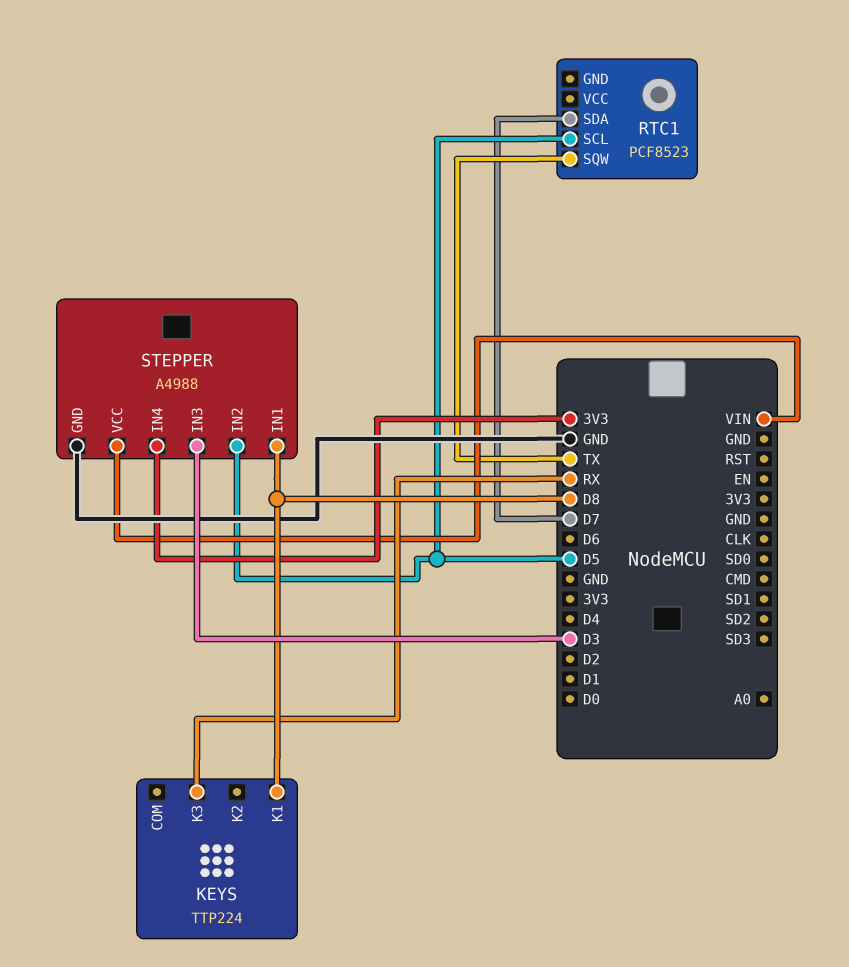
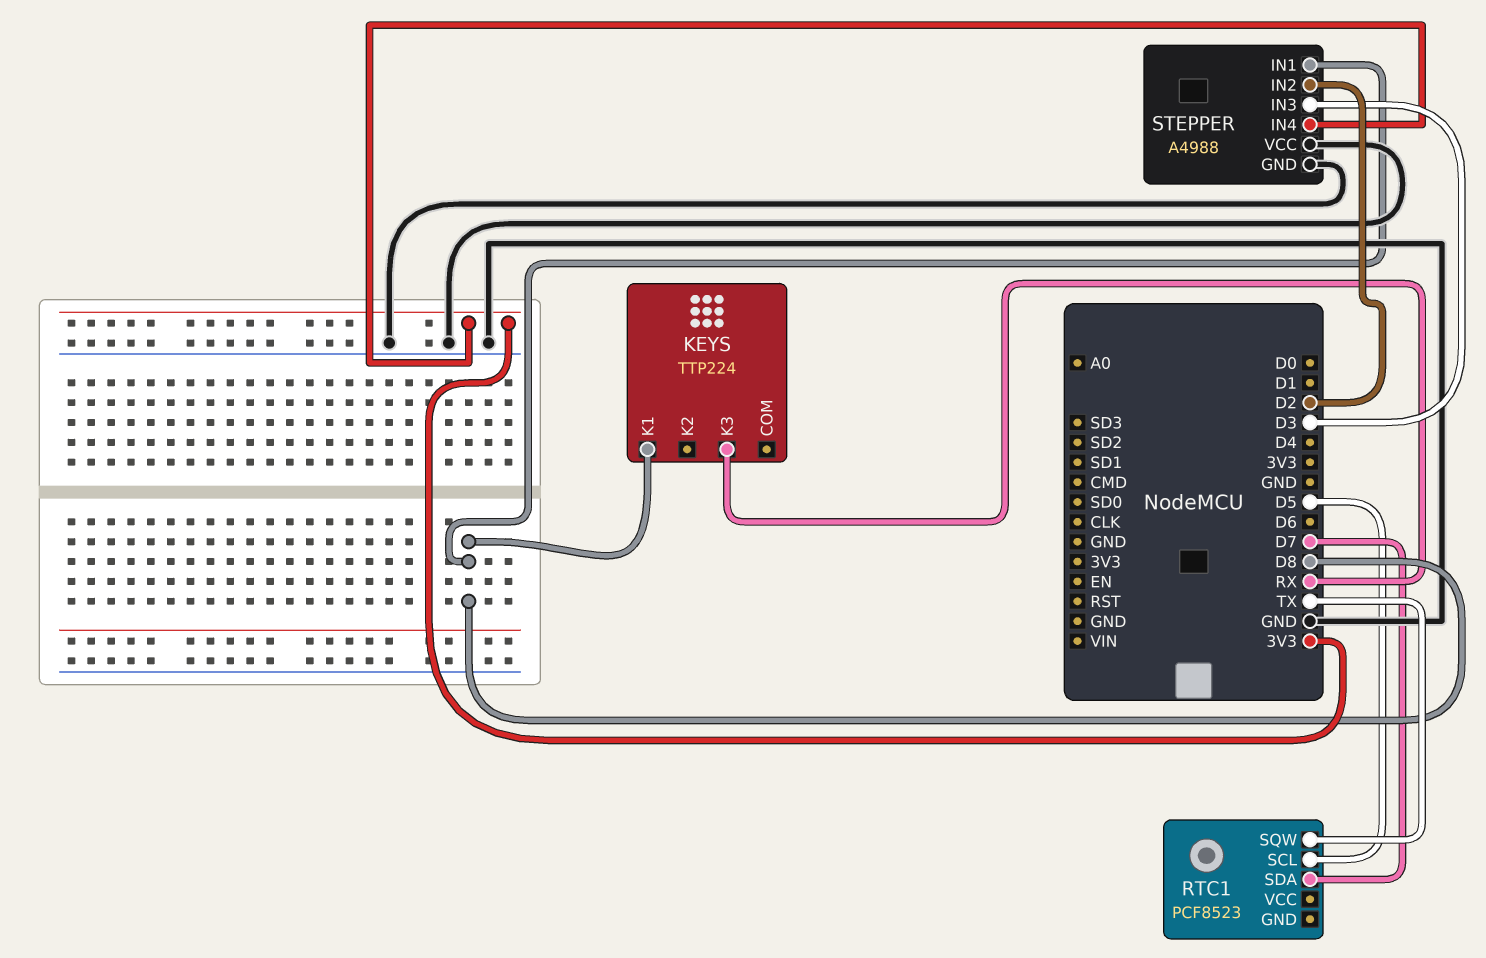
STEPPER pin IN2: D5 -> D2
STEPPER pin VCC: VIN -> GND

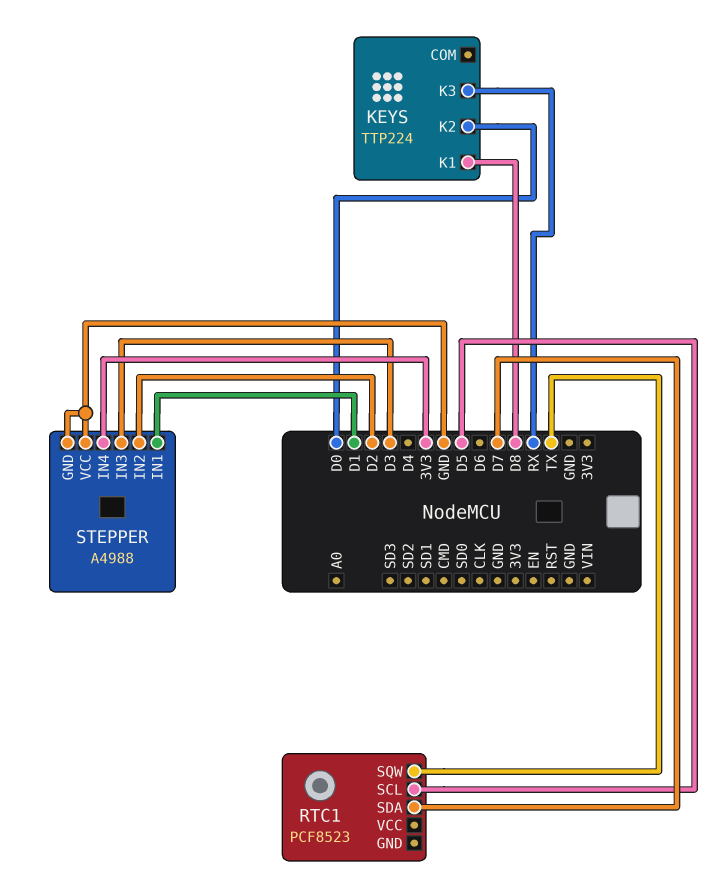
KEYS pin K2: none -> D0
STEPPER pin IN1: D8 -> D1

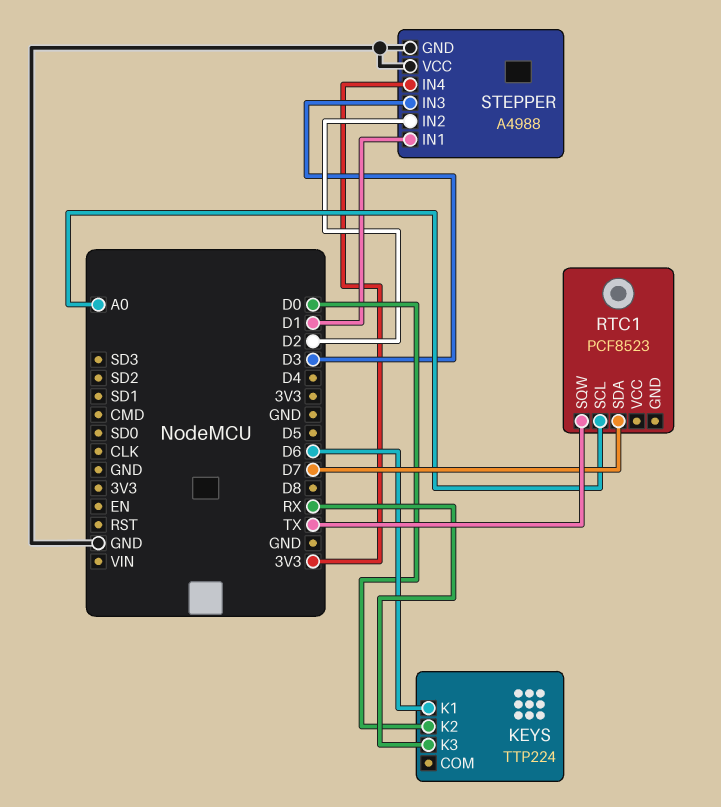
KEYS pin K1: D8 -> D6
RTC1 pin SCL: D5 -> A0

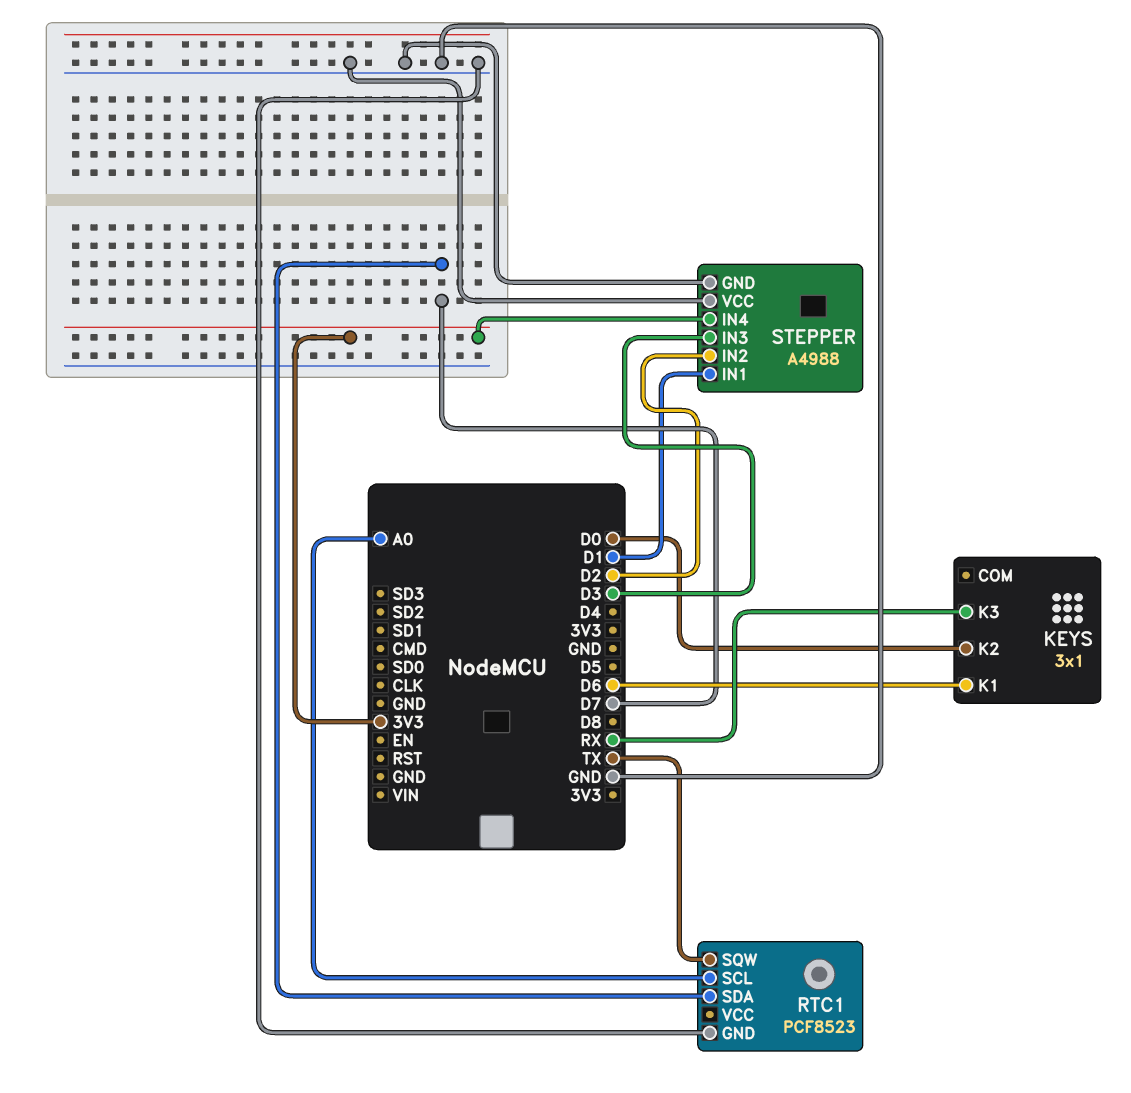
KEYS: TTP224 -> 3x1
RTC1 pin GND: none -> GND

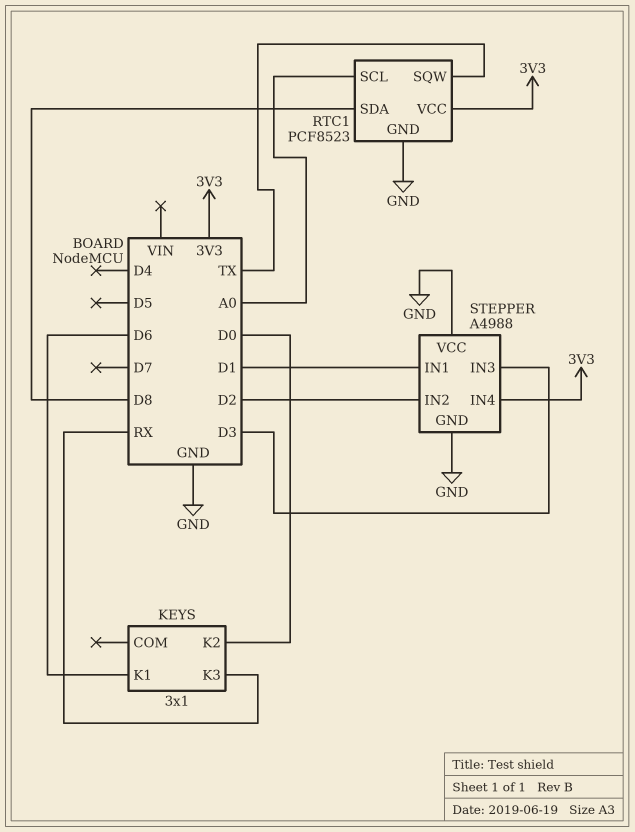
RTC1 pin SDA: D7 -> D8
RTC1 pin VCC: none -> 3V3

